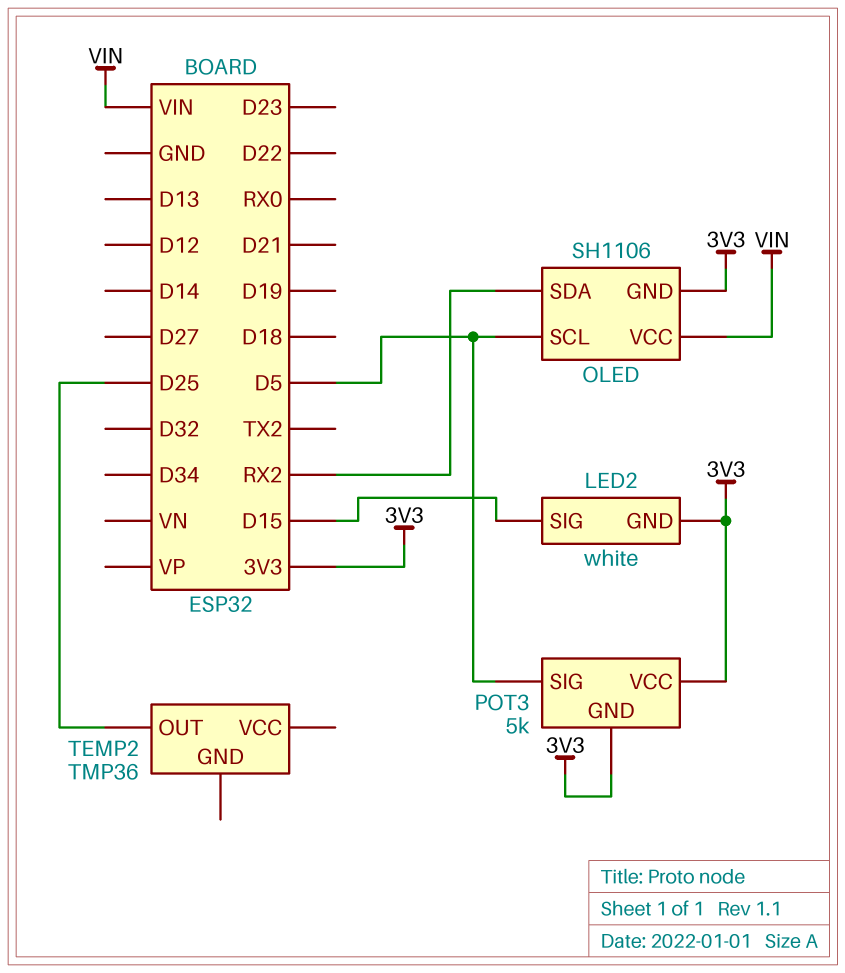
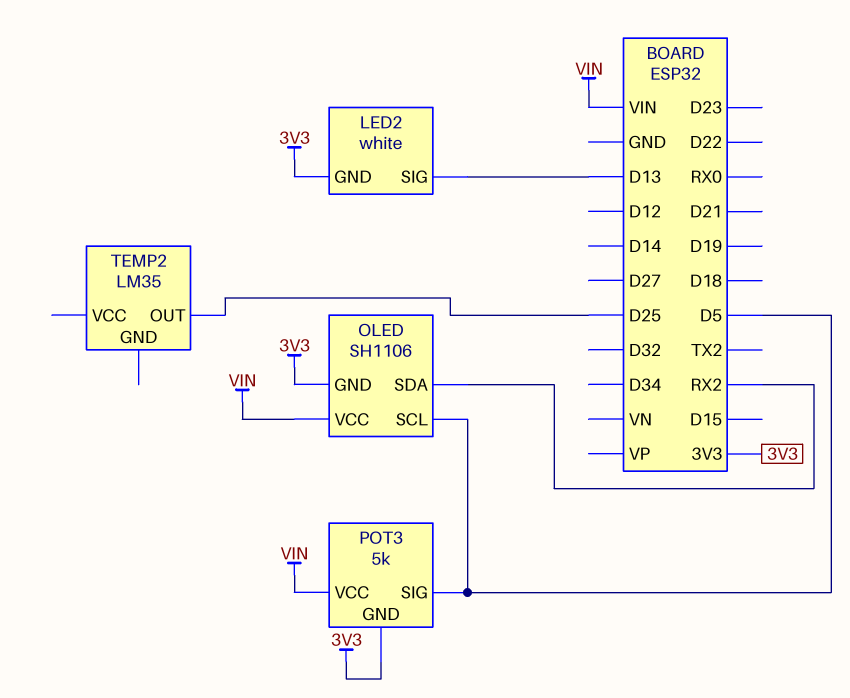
LED2 pin SIG: D15 -> D13
POT3 pin VCC: 3V3 -> VIN
TEMP2: TMP36 -> LM35

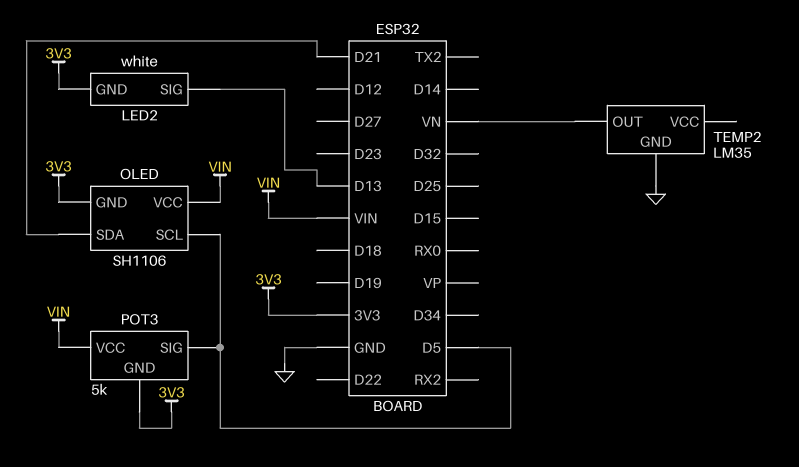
OLED pin SDA: RX2 -> D21
TEMP2 pin GND: none -> GND
TEMP2 pin OUT: D25 -> VN

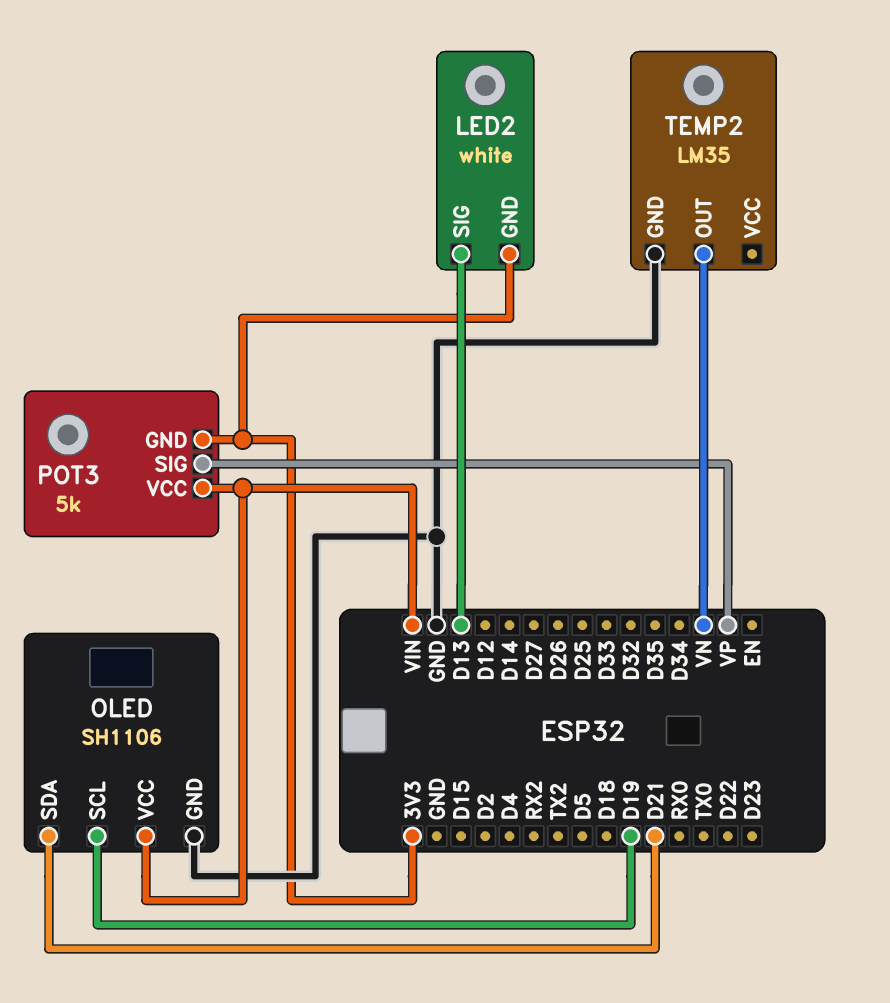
OLED pin GND: 3V3 -> GND
OLED pin SCL: D5 -> D19
POT3 pin SIG: D5 -> VP

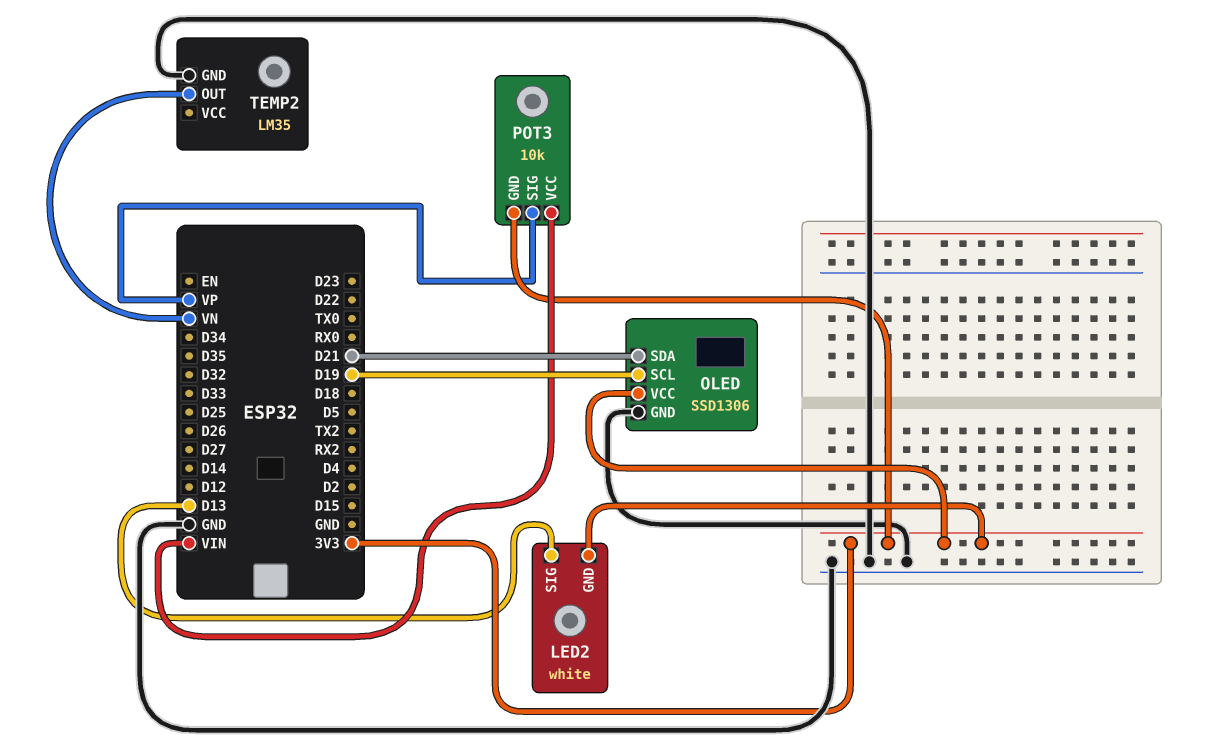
OLED: SH1106 -> SSD1306
OLED pin VCC: VIN -> 3V3
POT3: 5k -> 10k

